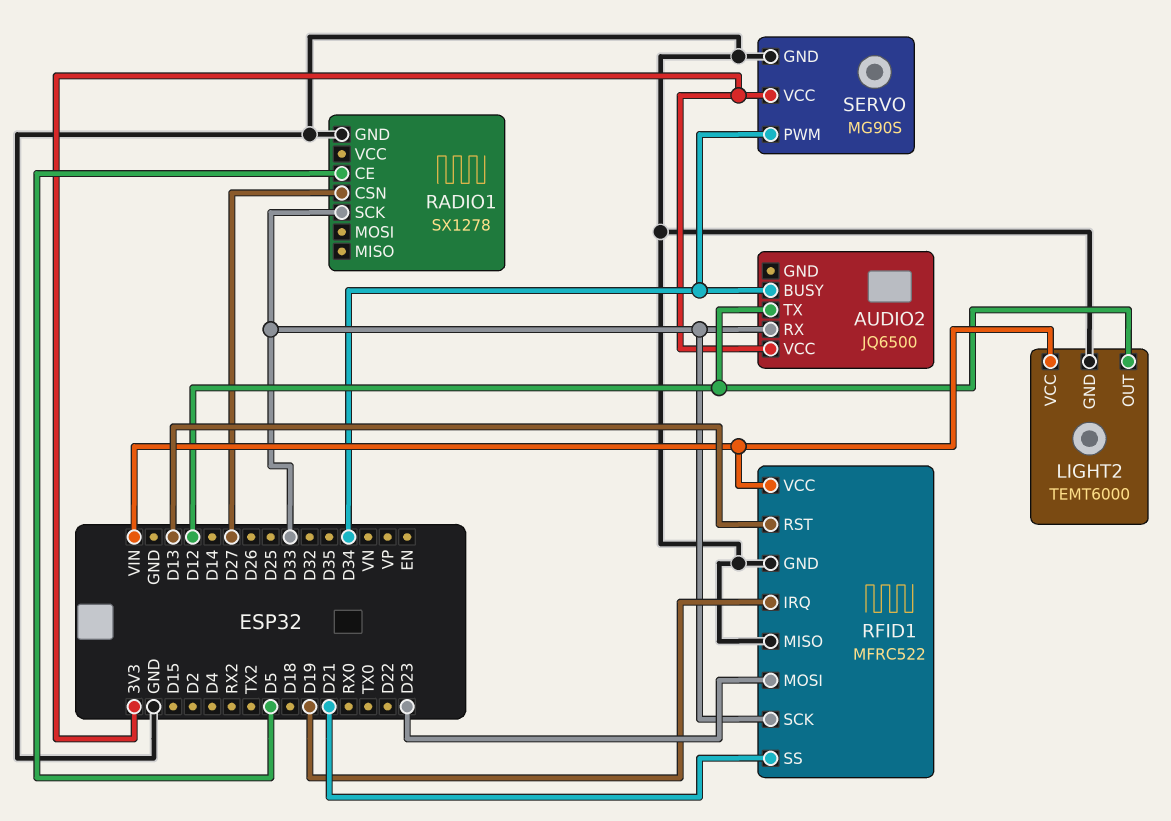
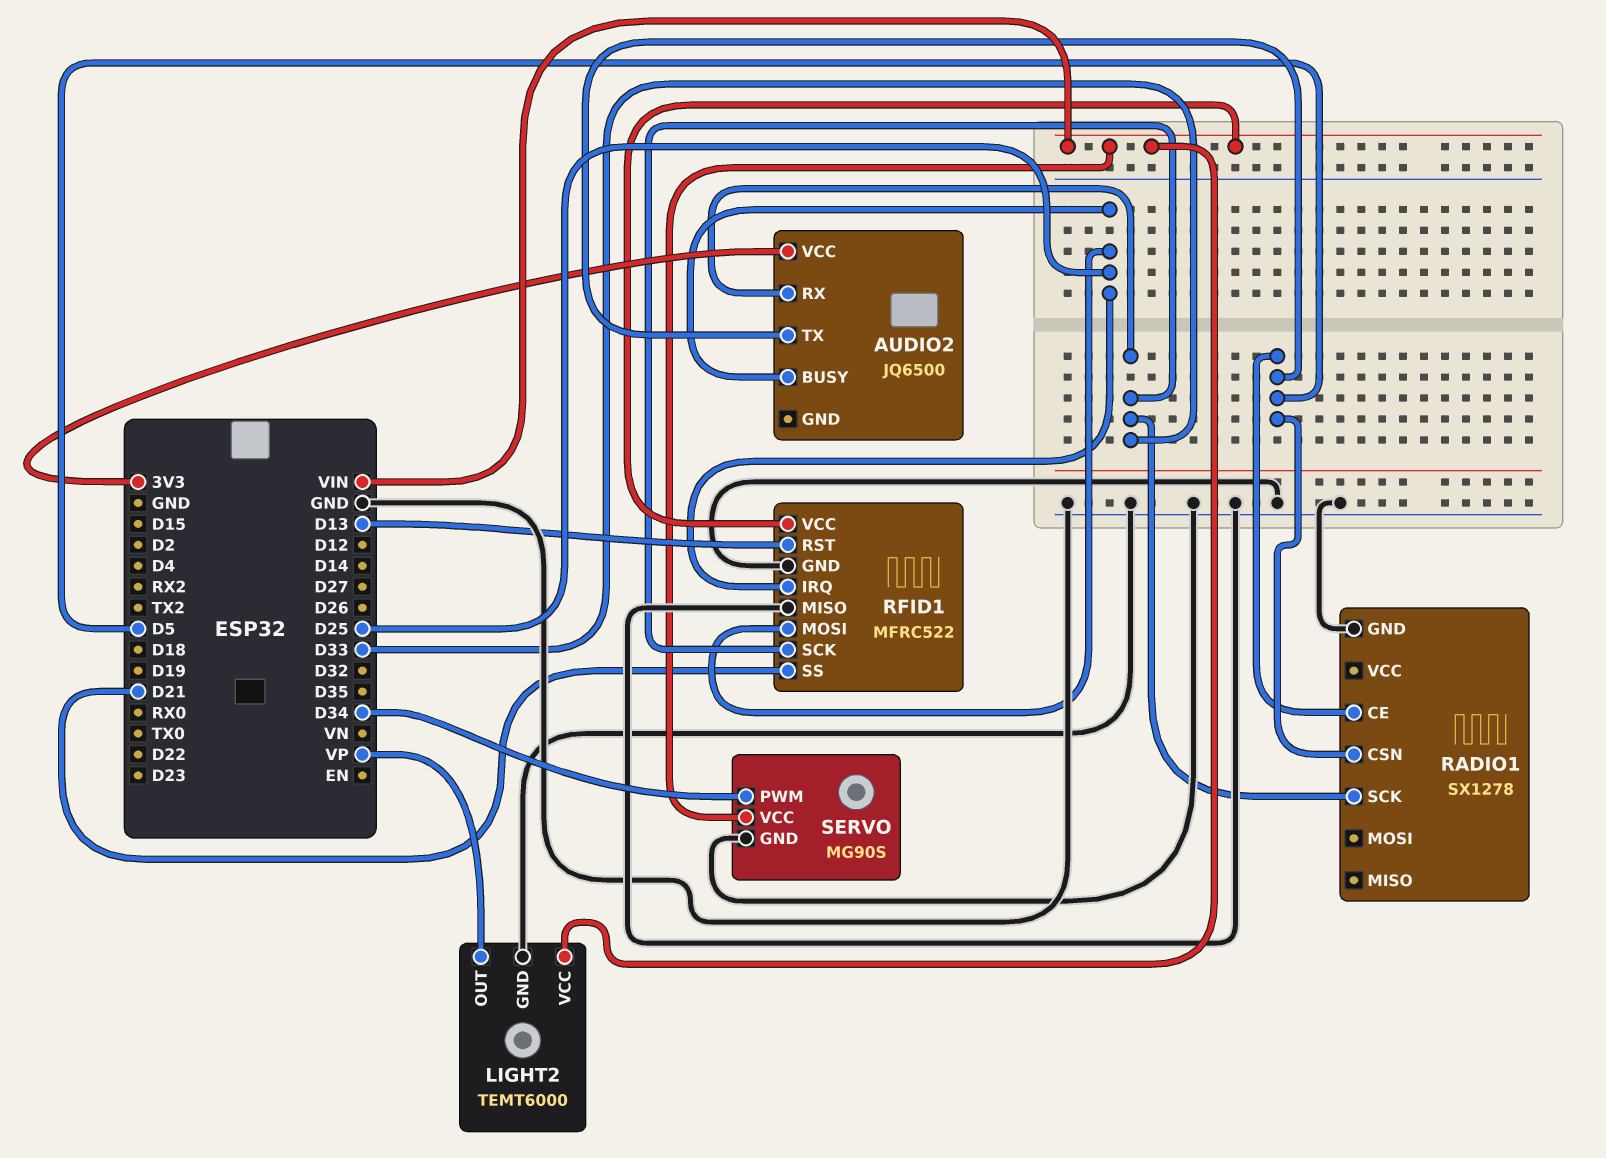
AUDIO2 pin BUSY: D34 -> D25
AUDIO2 pin TX: D12 -> D5
LIGHT2 pin OUT: D12 -> VP
RADIO1 pin CSN: D27 -> D5
RFID1 pin IRQ: D19 -> D25
RFID1 pin MOSI: D23 -> D25
SERVO pin VCC: 3V3 -> VIN

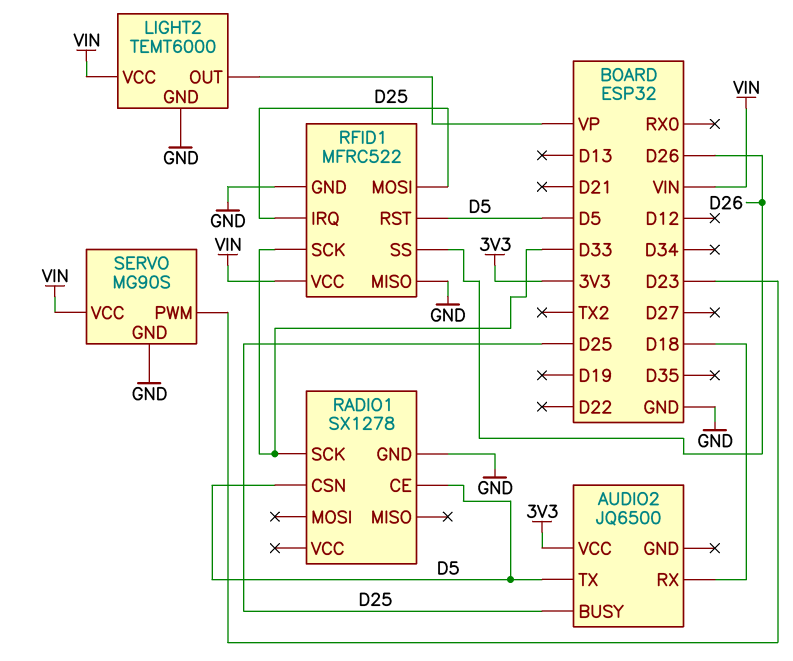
AUDIO2 pin RX: D33 -> D18
RFID1 pin RST: D13 -> D5
RFID1 pin SS: D21 -> D26
SERVO pin PWM: D34 -> D23

